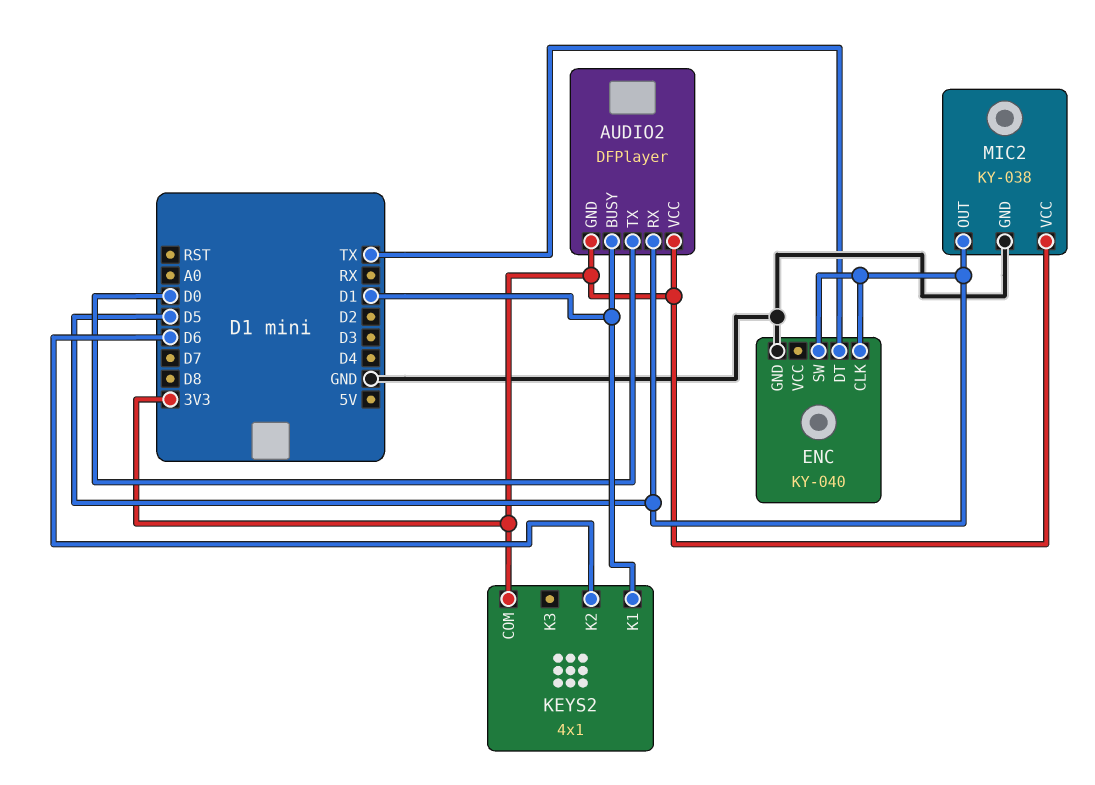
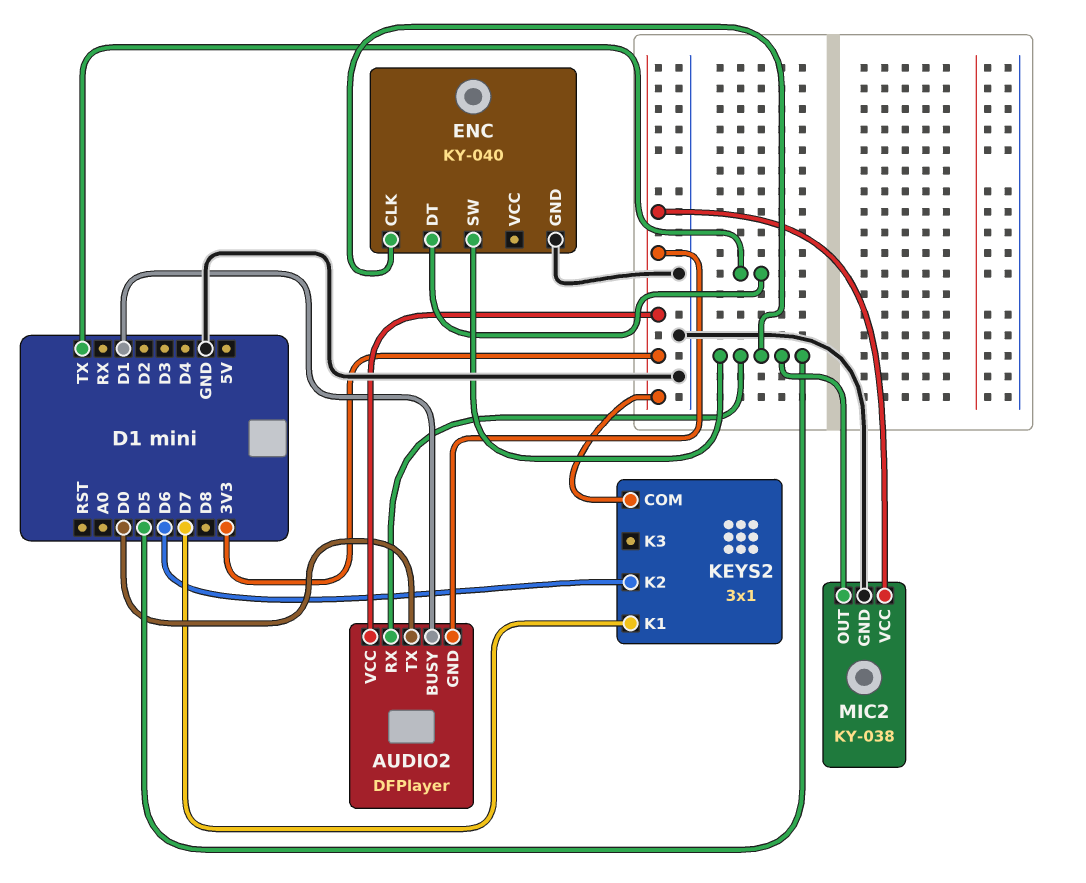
KEYS2: 4x1 -> 3x1
KEYS2 pin K1: D1 -> D7

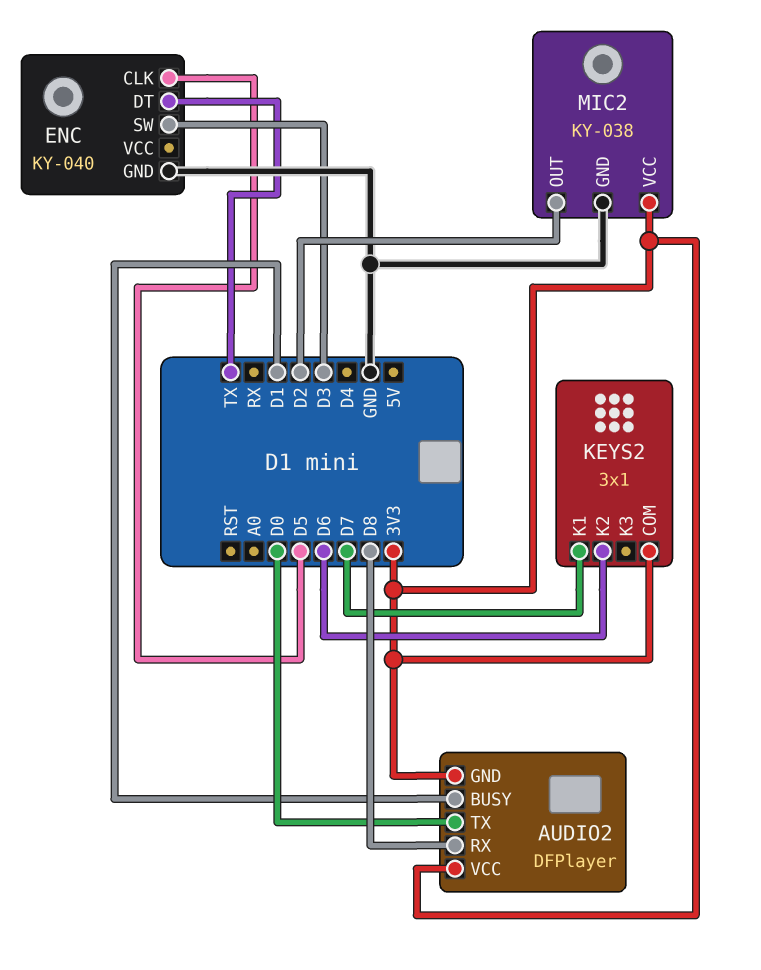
AUDIO2 pin RX: D5 -> D8
ENC pin SW: D5 -> D3
MIC2 pin OUT: D5 -> D2

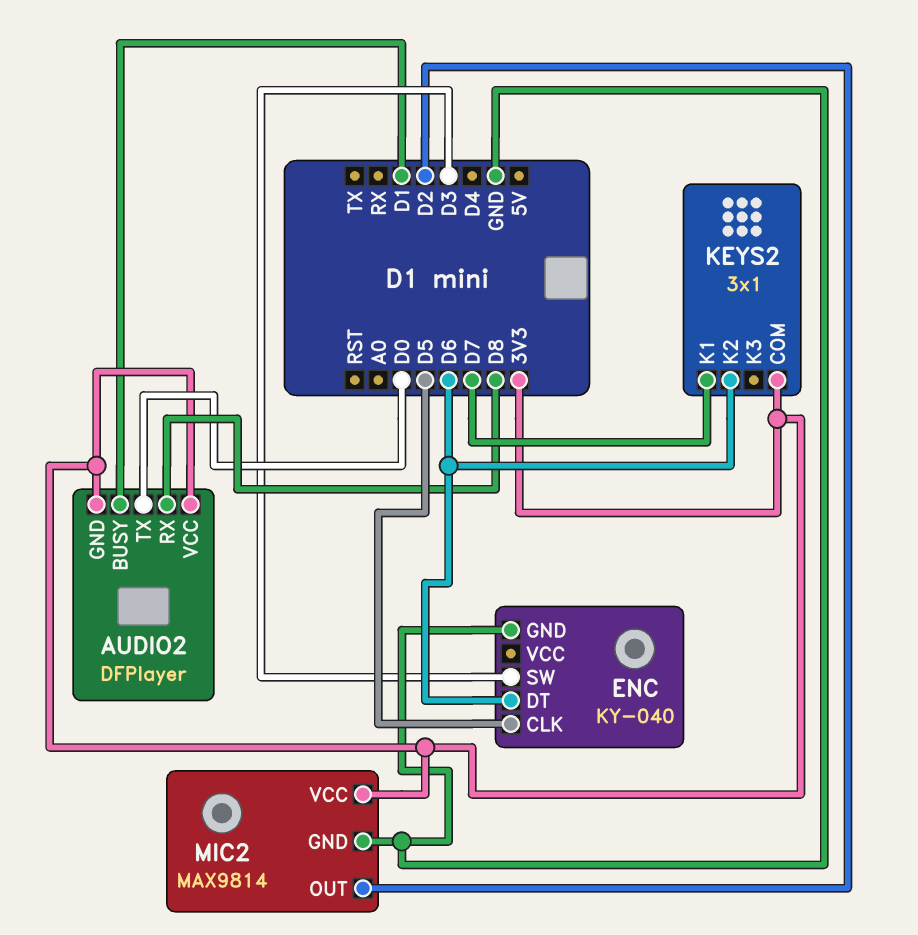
ENC pin DT: TX -> D6
MIC2: KY-038 -> MAX9814

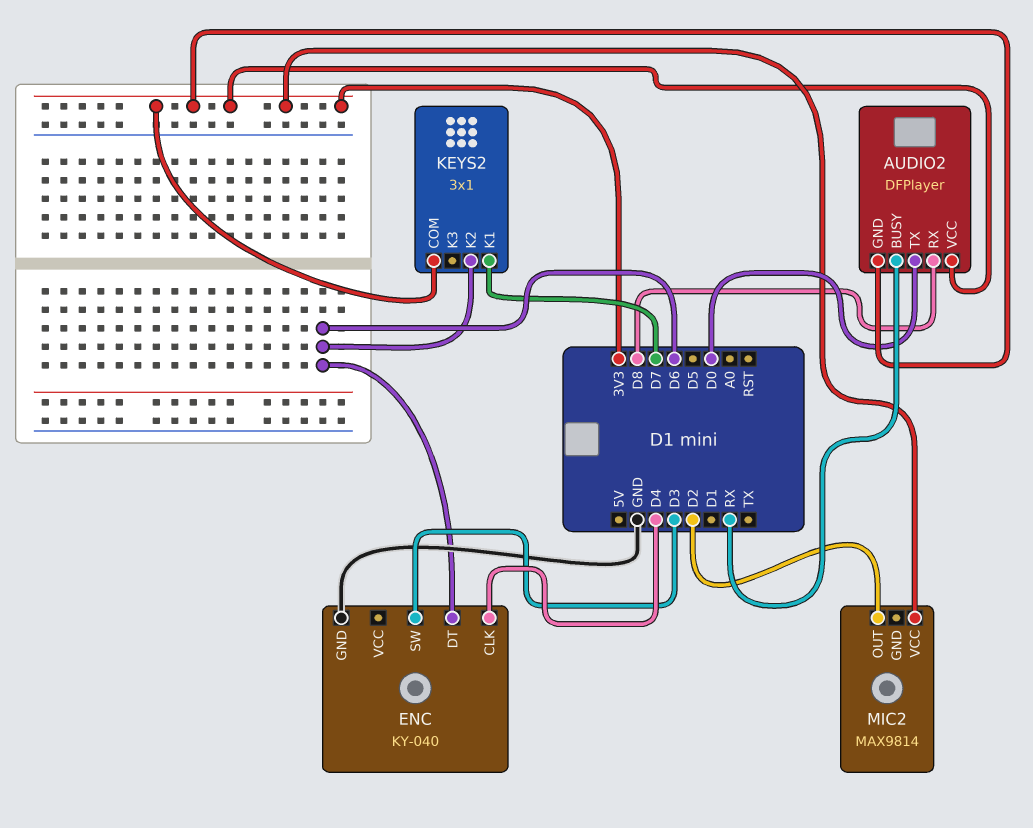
AUDIO2 pin BUSY: D1 -> RX
ENC pin CLK: D5 -> D4
MIC2 pin GND: GND -> none

